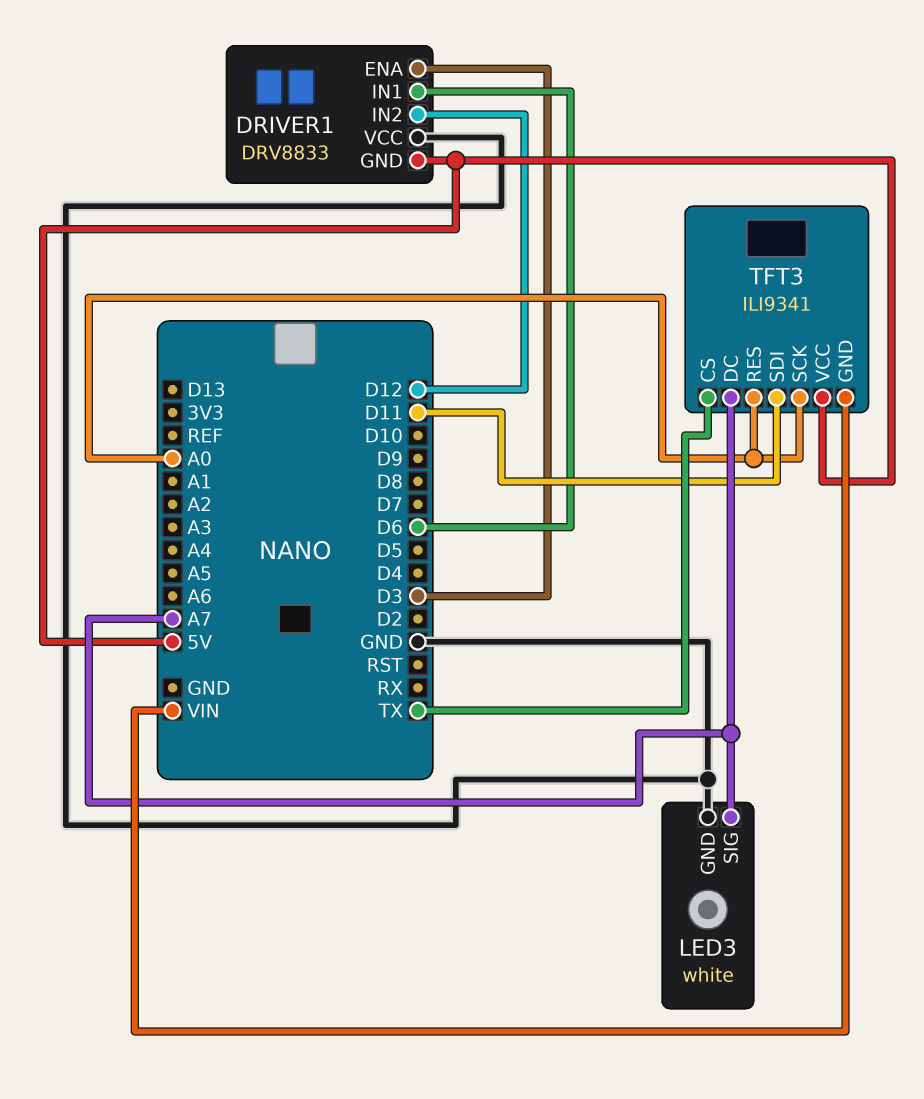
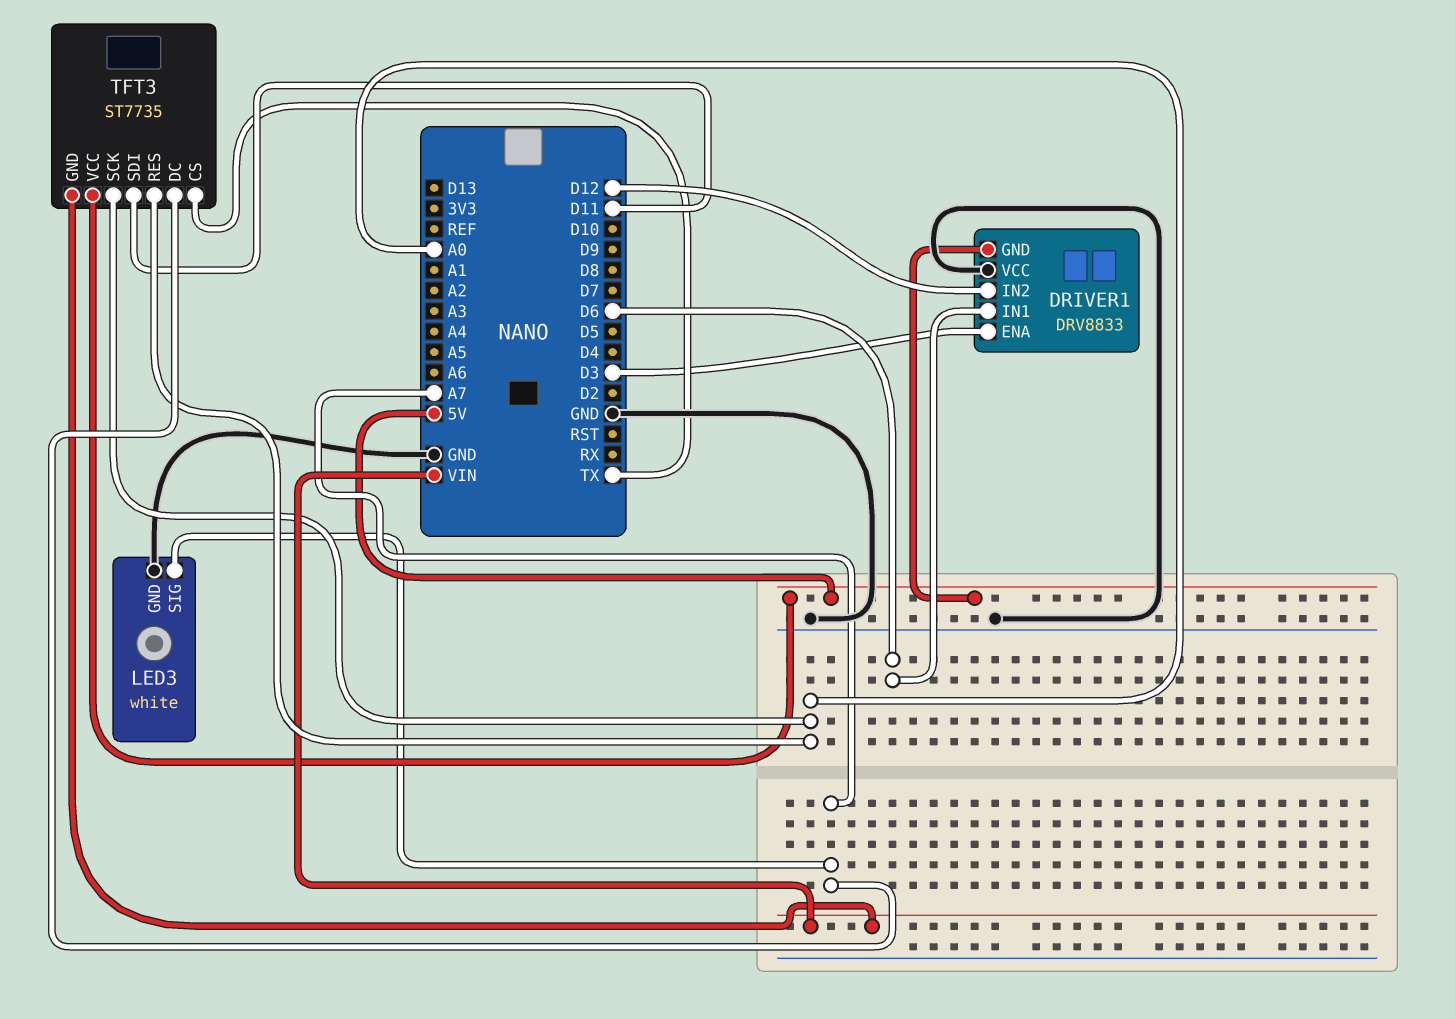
TFT3: ILI9341 -> ST7735

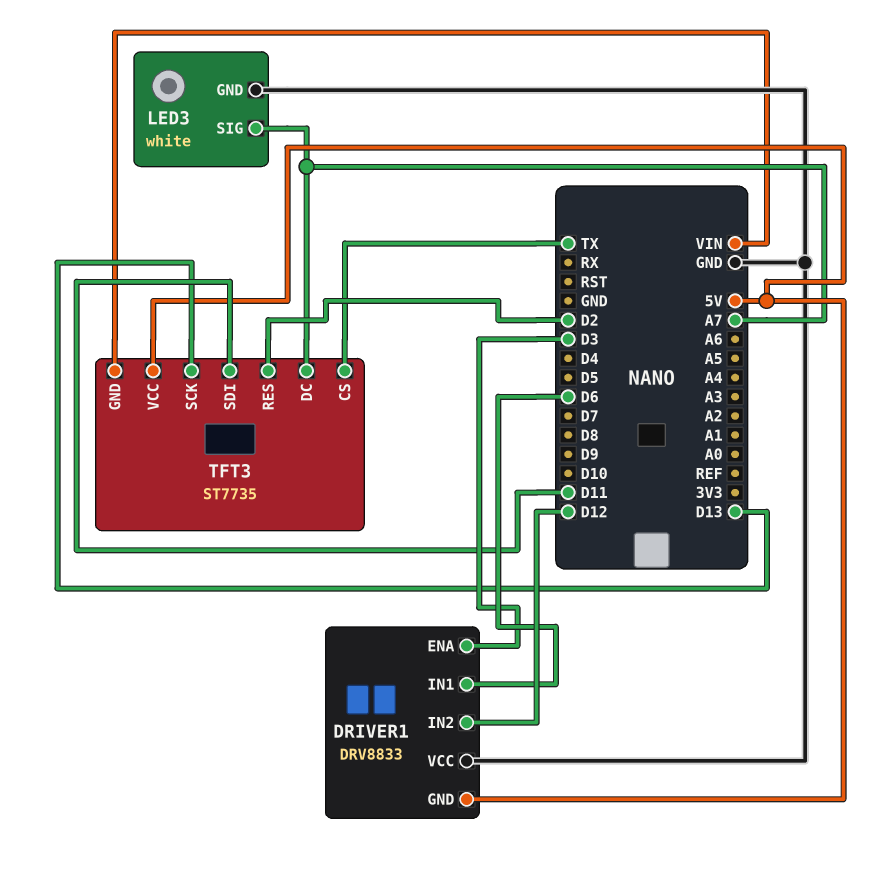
TFT3 pin RES: A0 -> D2
TFT3 pin SCK: A0 -> D13

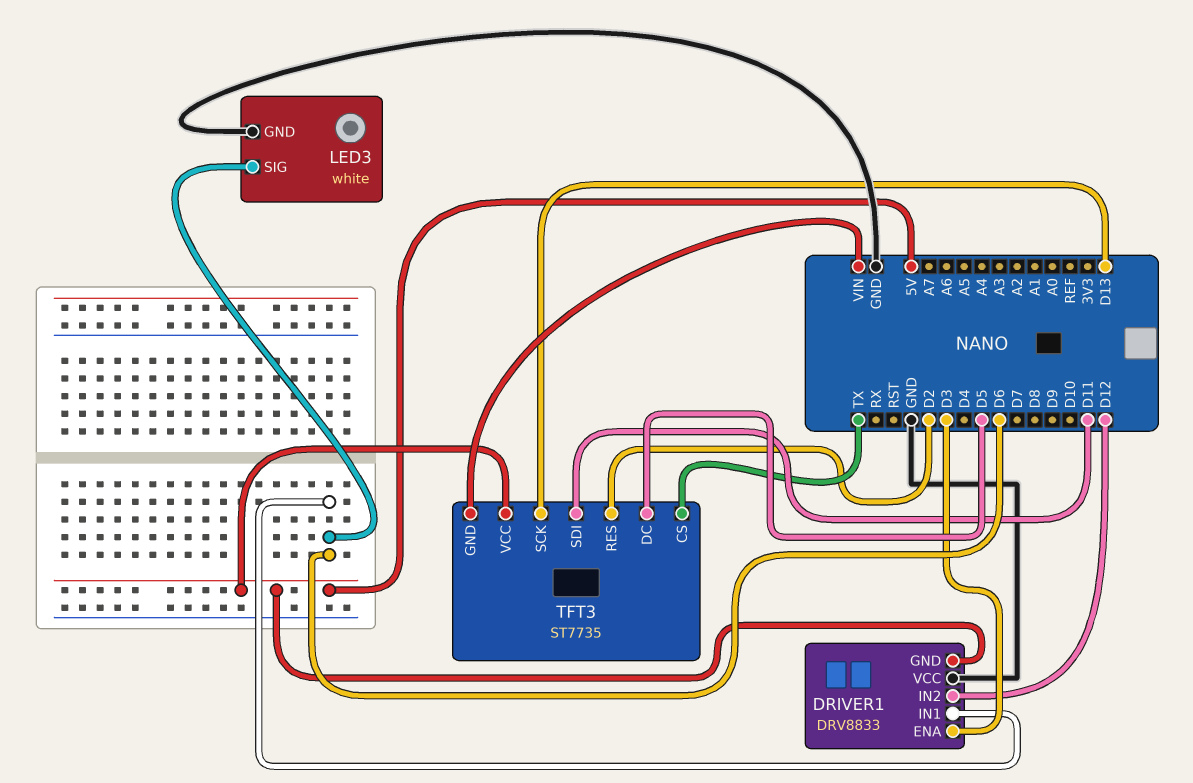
LED3 pin SIG: A7 -> D6
TFT3 pin DC: A7 -> D5

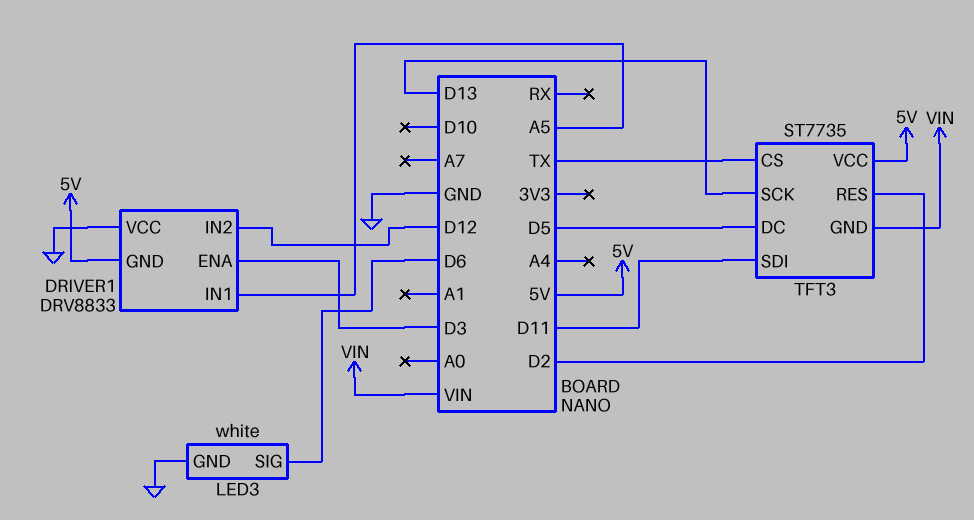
DRIVER1 pin IN1: D6 -> A5

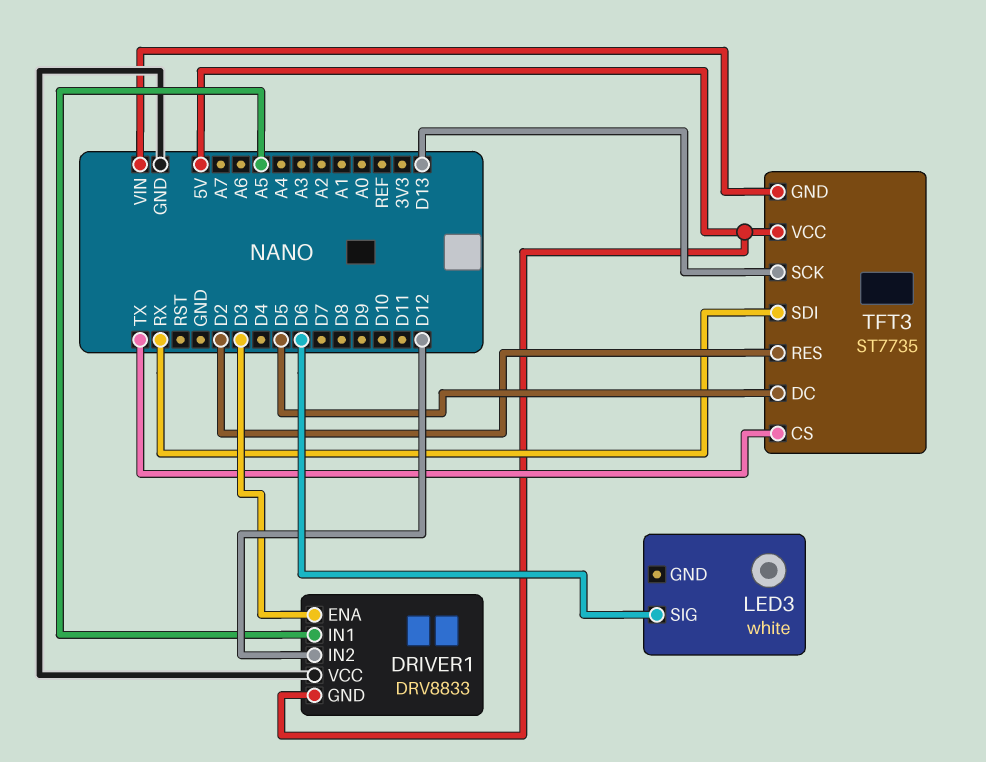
LED3 pin GND: GND -> none
TFT3 pin SDI: D11 -> RX

